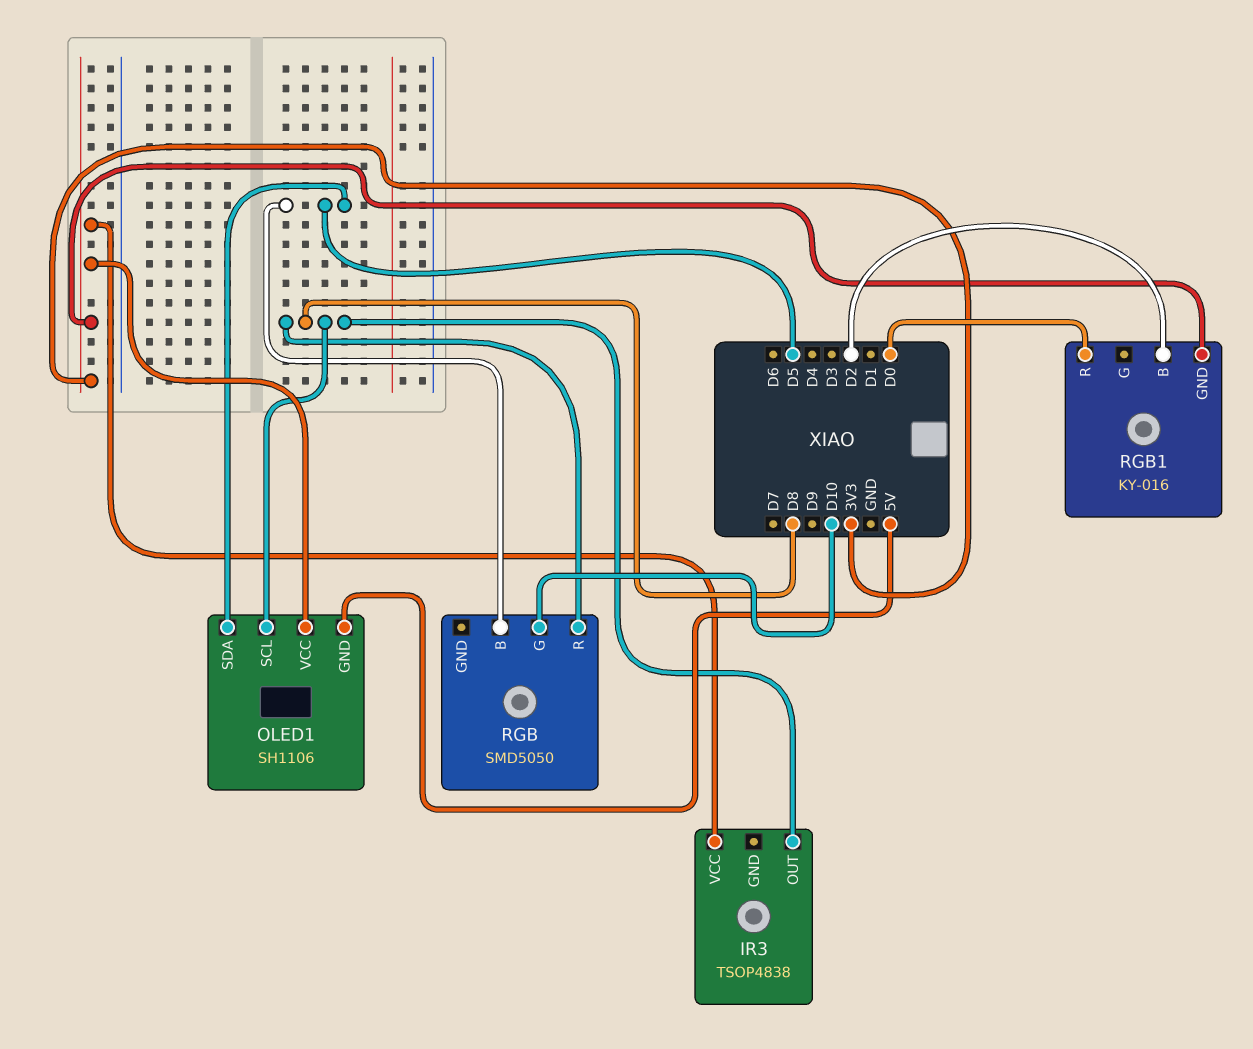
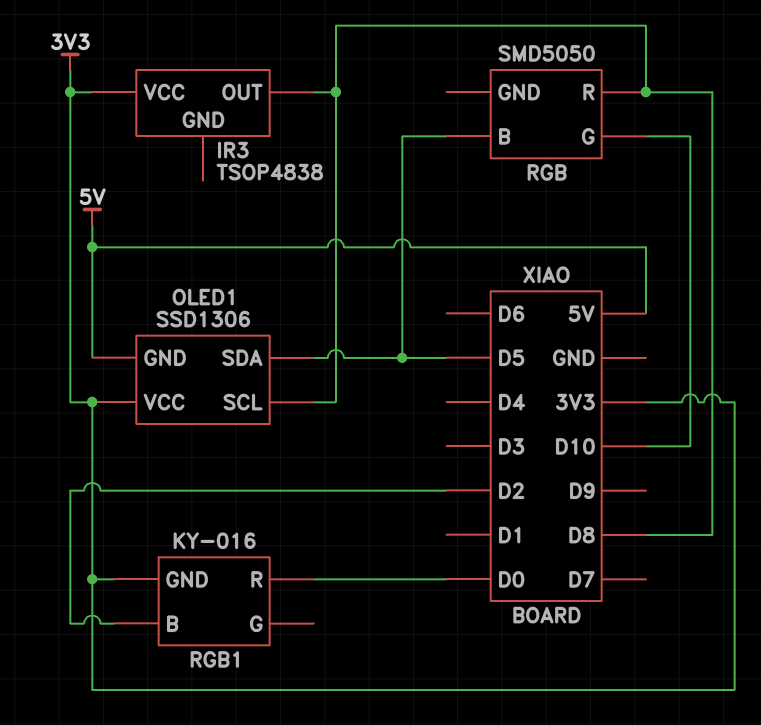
OLED1: SH1106 -> SSD1306

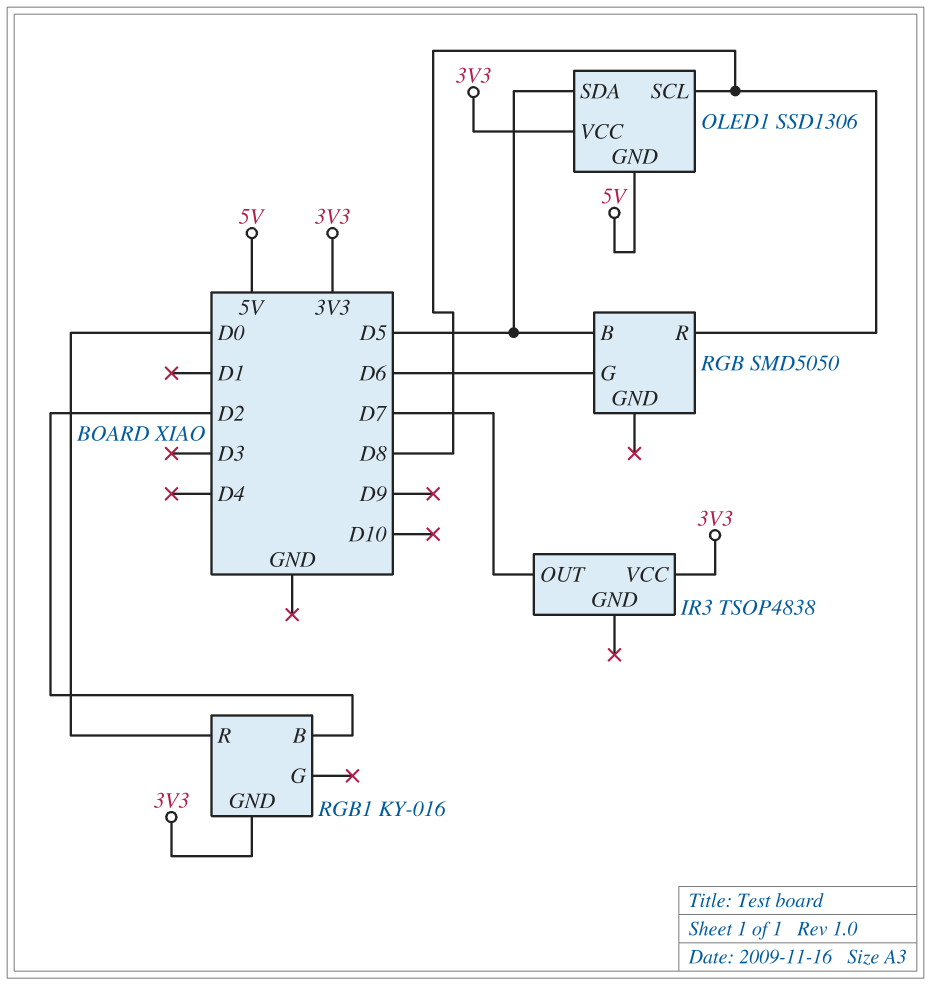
IR3 pin OUT: D8 -> D7
RGB pin G: D10 -> D6

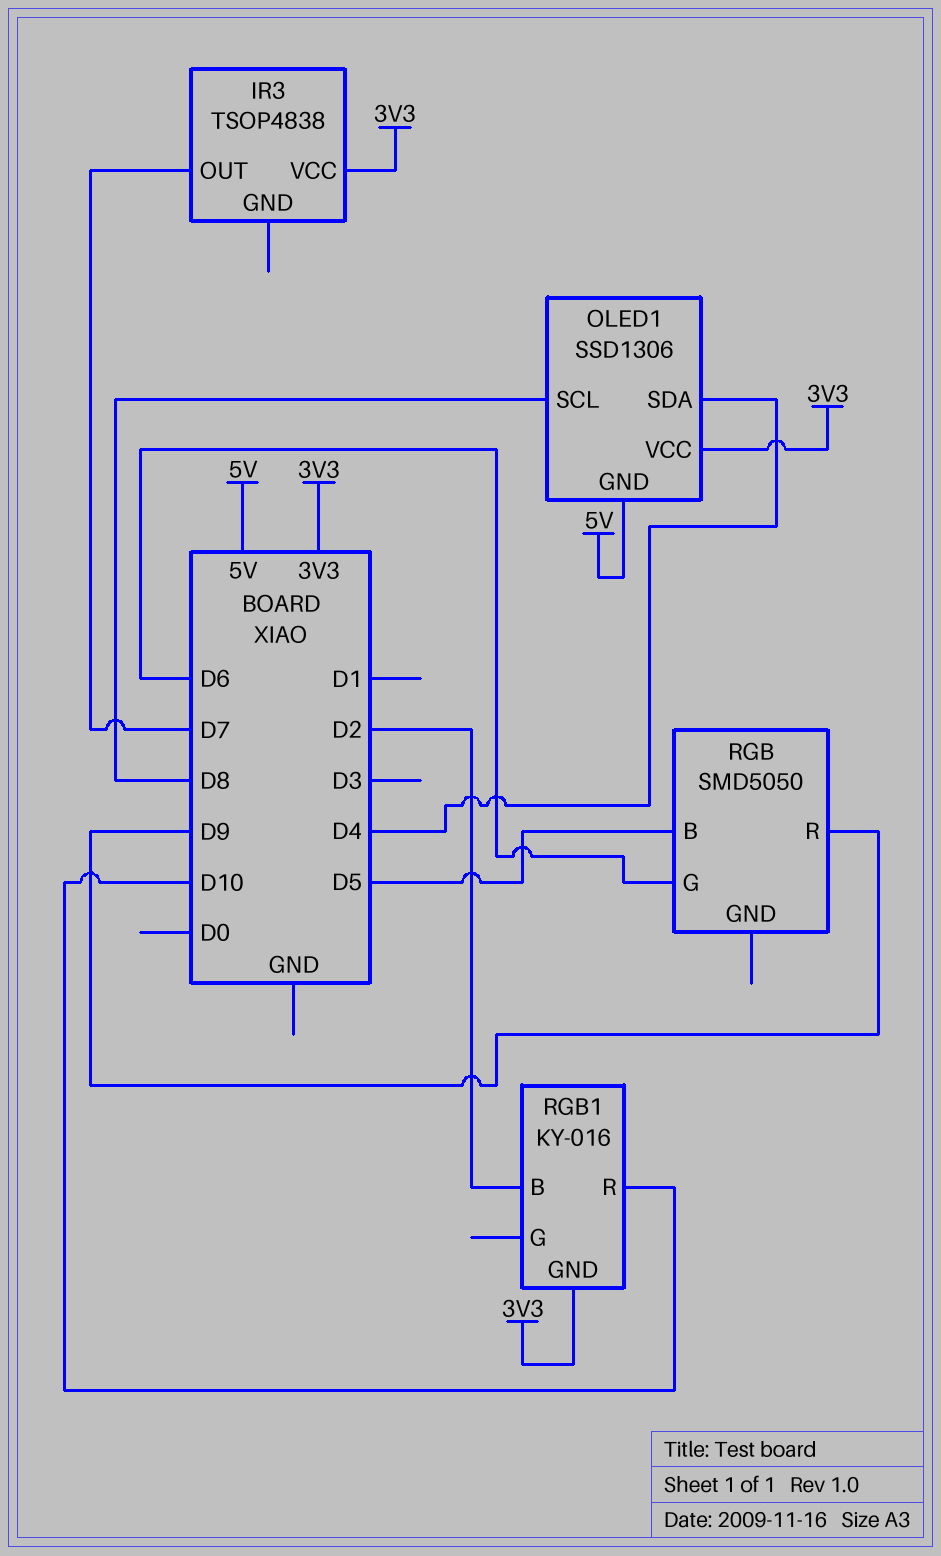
OLED1 pin SDA: D5 -> D4
RGB pin R: D8 -> D9
RGB1 pin R: D0 -> D10

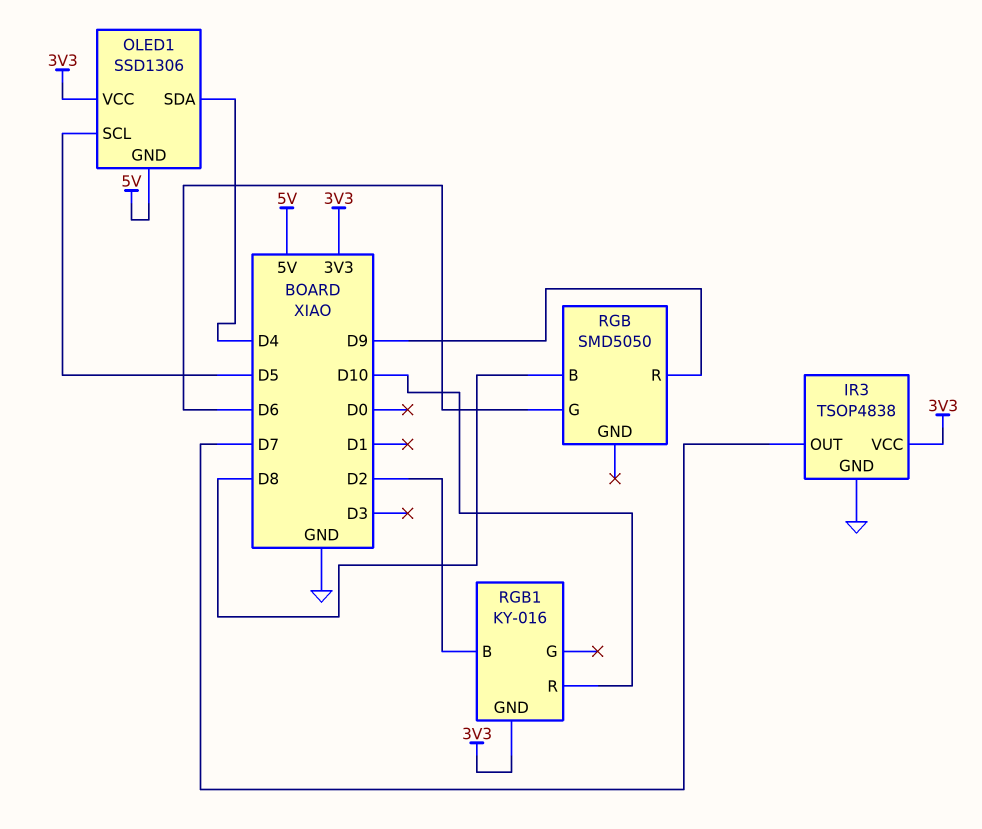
IR3 pin GND: none -> GND
OLED1 pin SCL: D8 -> D5
RGB pin B: D5 -> D8

